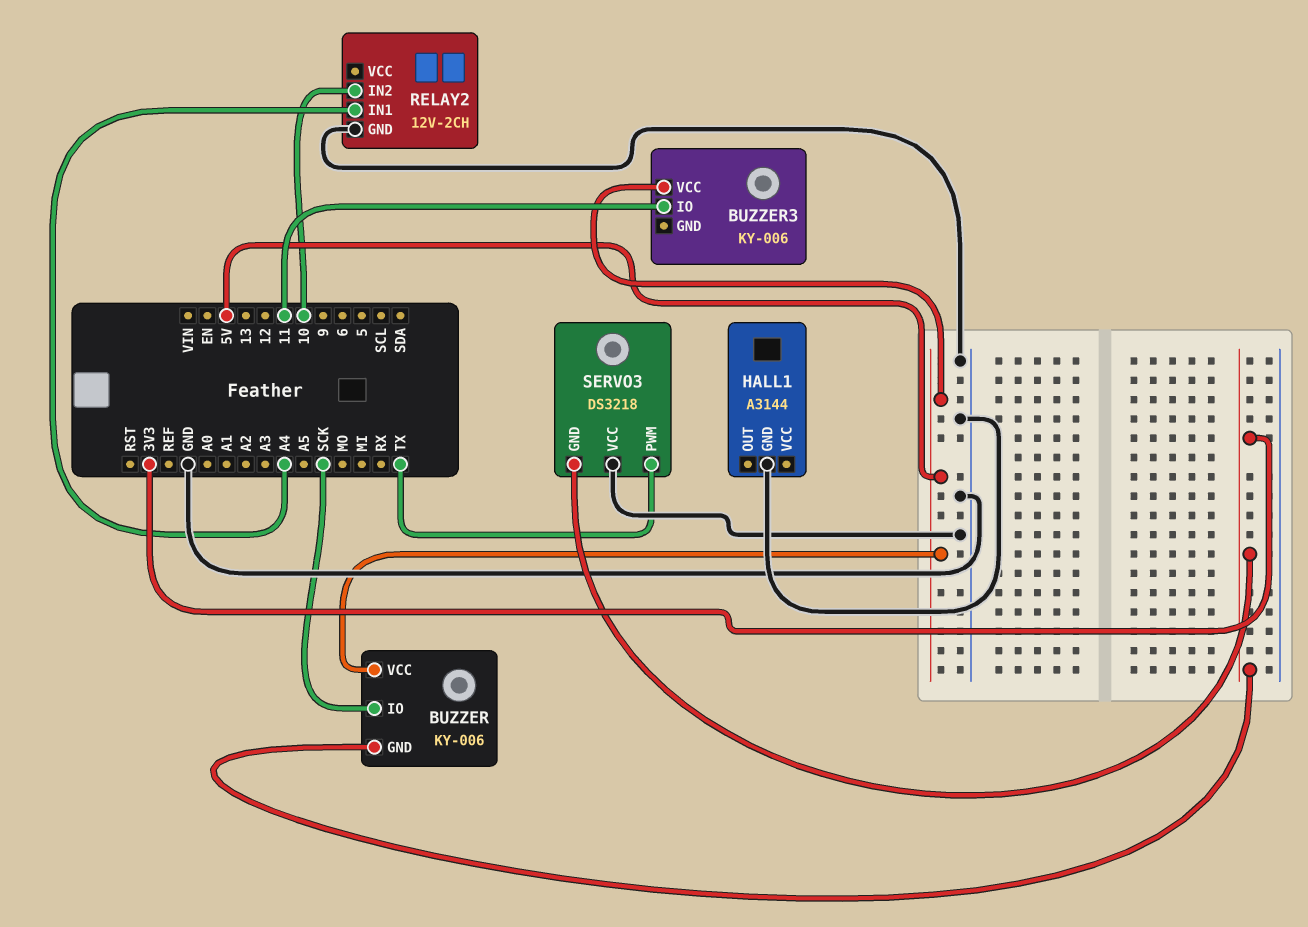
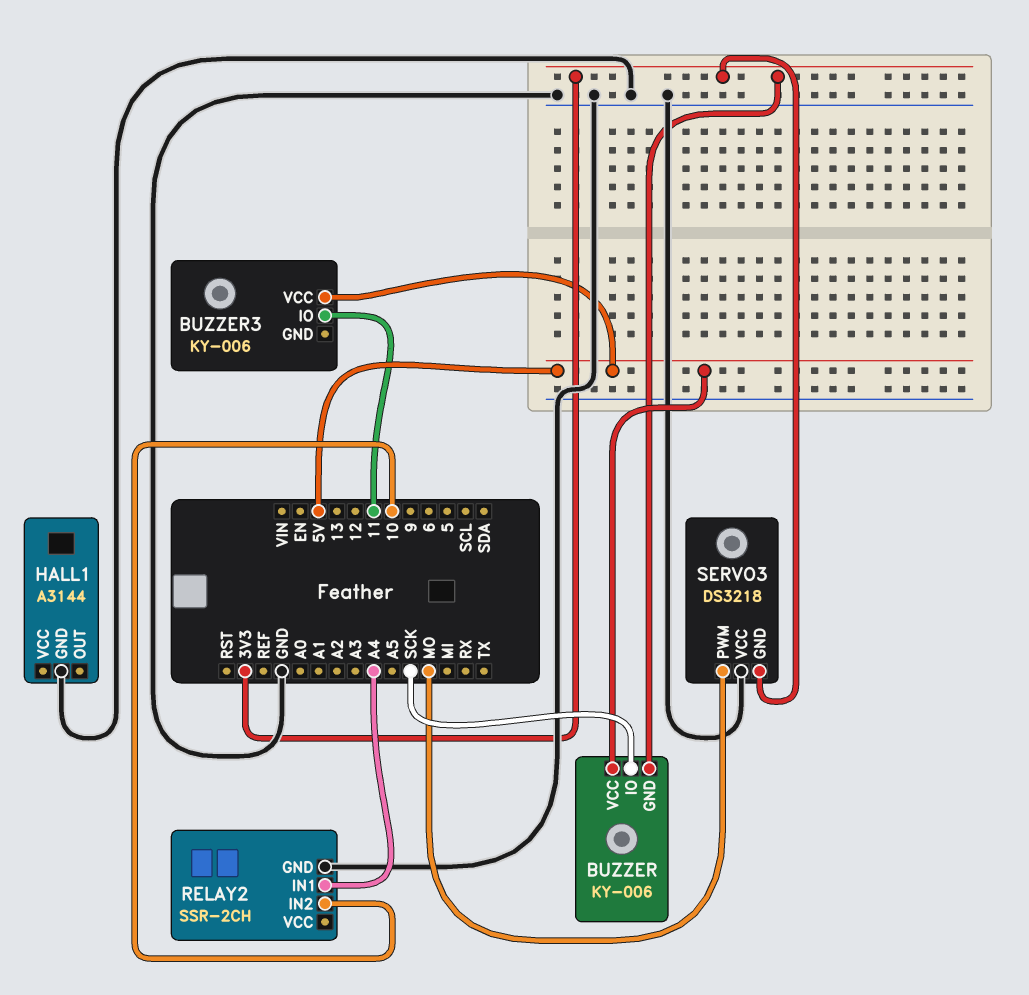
RELAY2: 12V-2CH -> SSR-2CH
SERVO3 pin PWM: TX -> MO

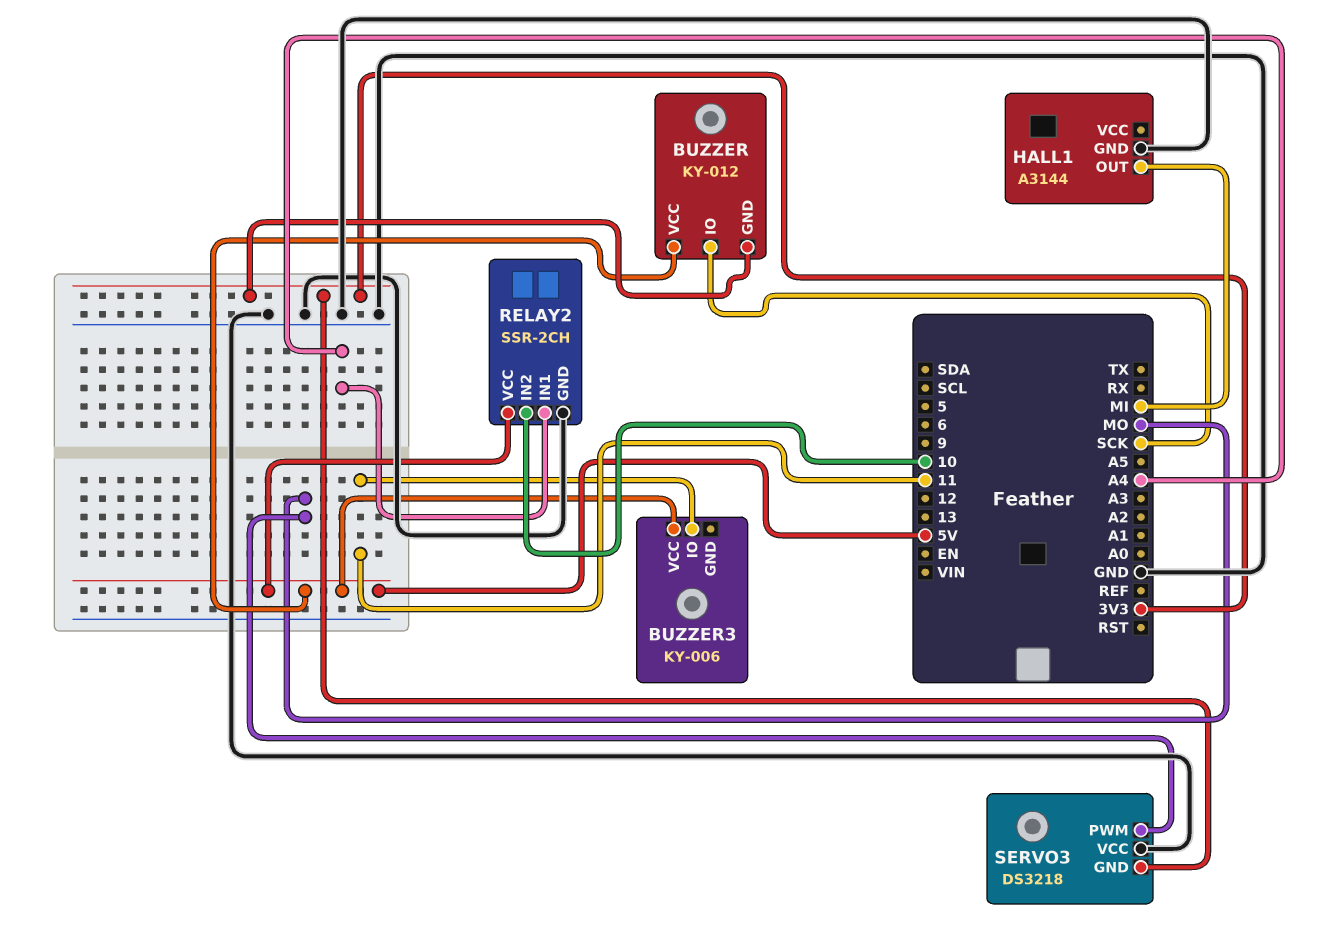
BUZZER: KY-006 -> KY-012
HALL1 pin OUT: none -> MI
RELAY2 pin VCC: none -> 5V

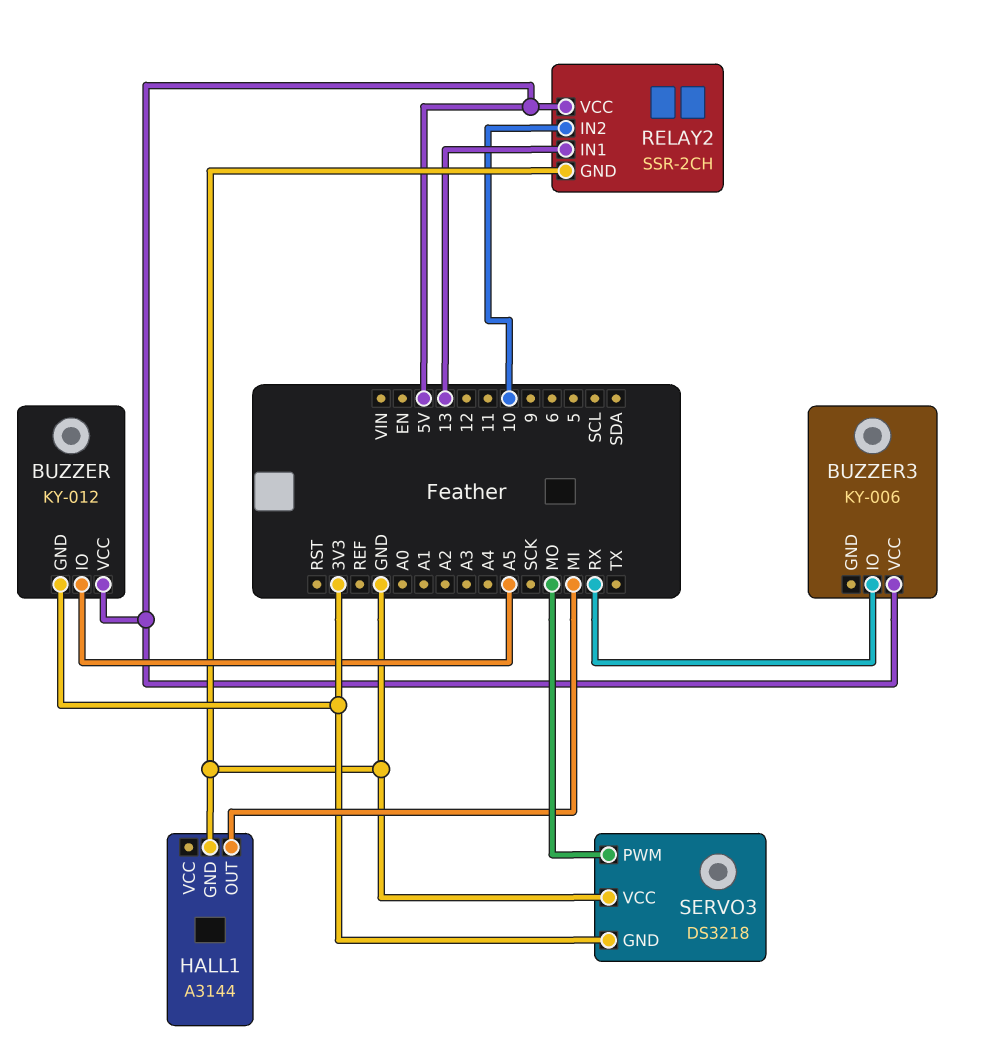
BUZZER pin IO: SCK -> A5
BUZZER3 pin IO: 11 -> RX
RELAY2 pin IN1: A4 -> 13

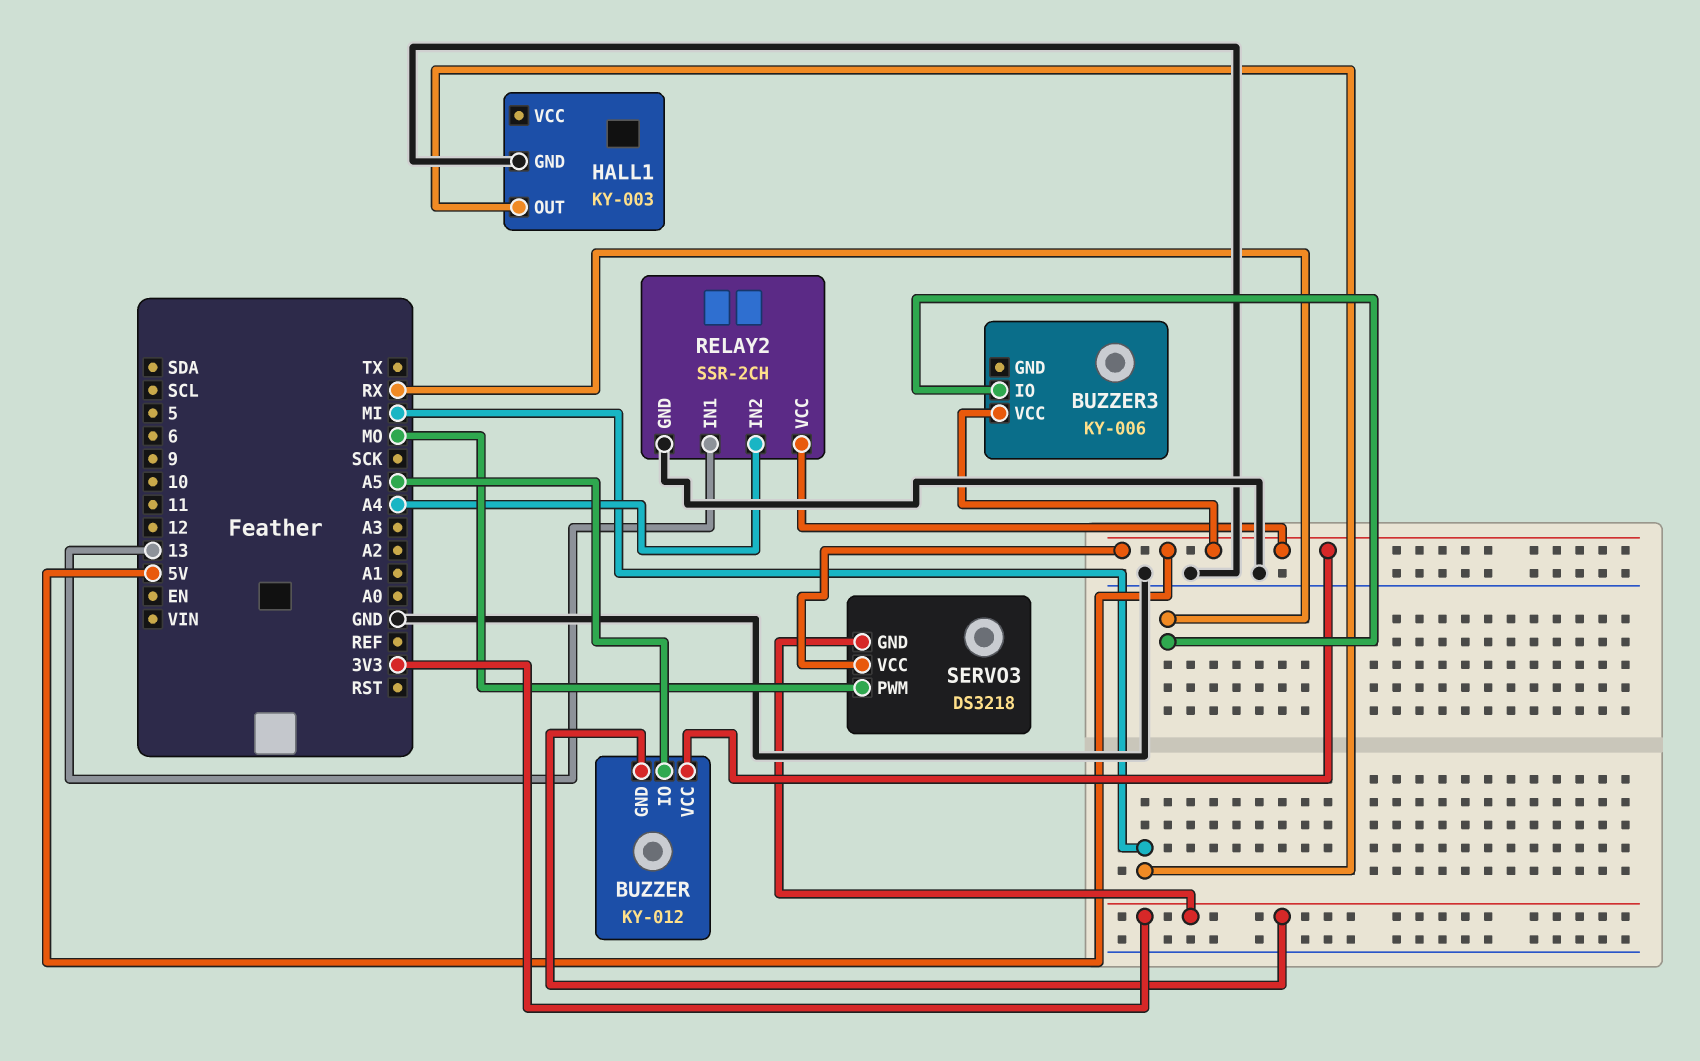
HALL1: A3144 -> KY-003
RELAY2 pin IN2: 10 -> A4
SERVO3 pin VCC: GND -> 5V

